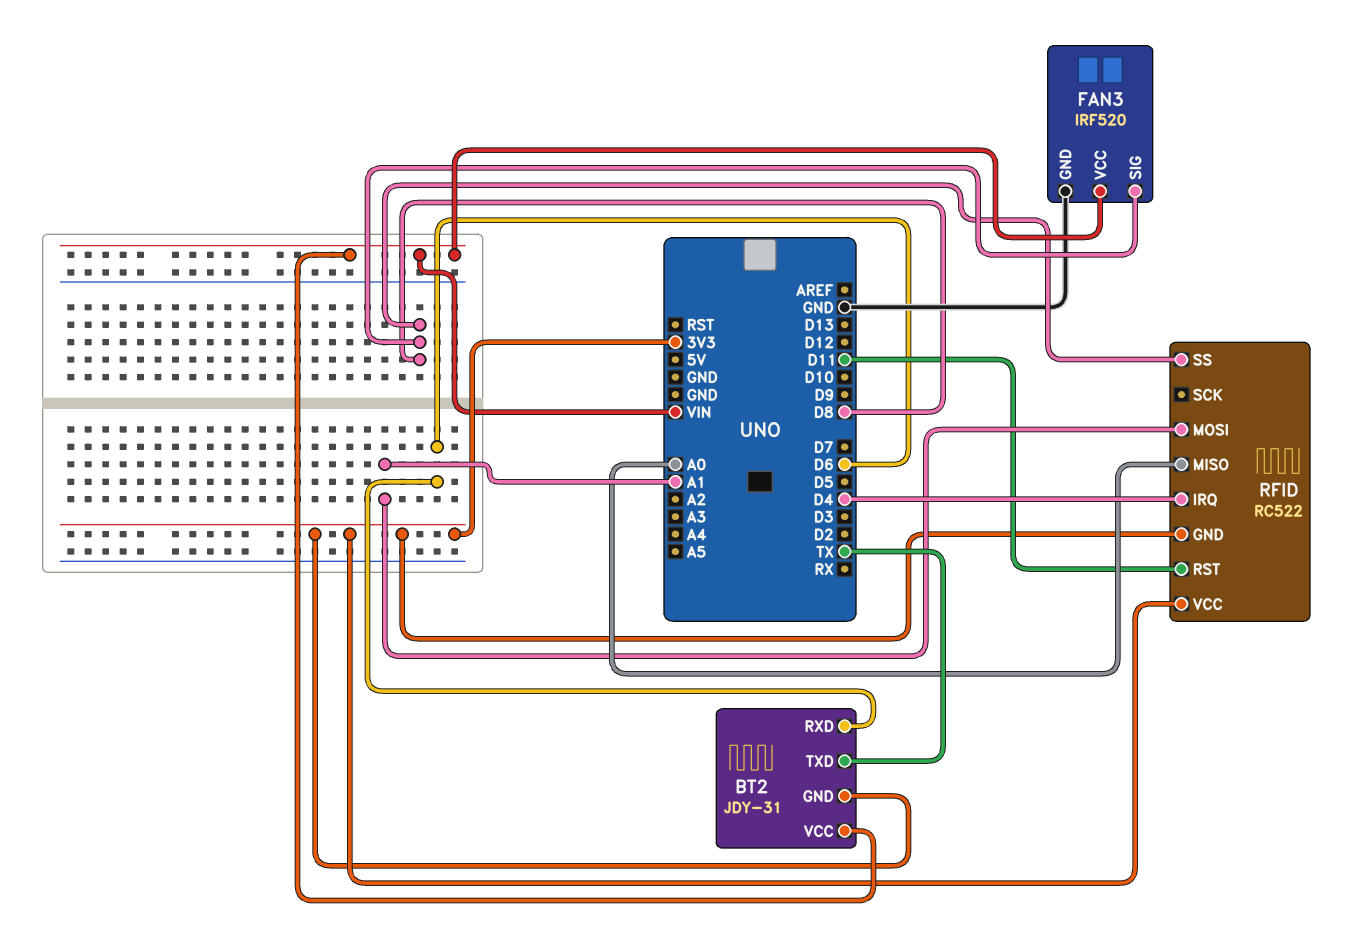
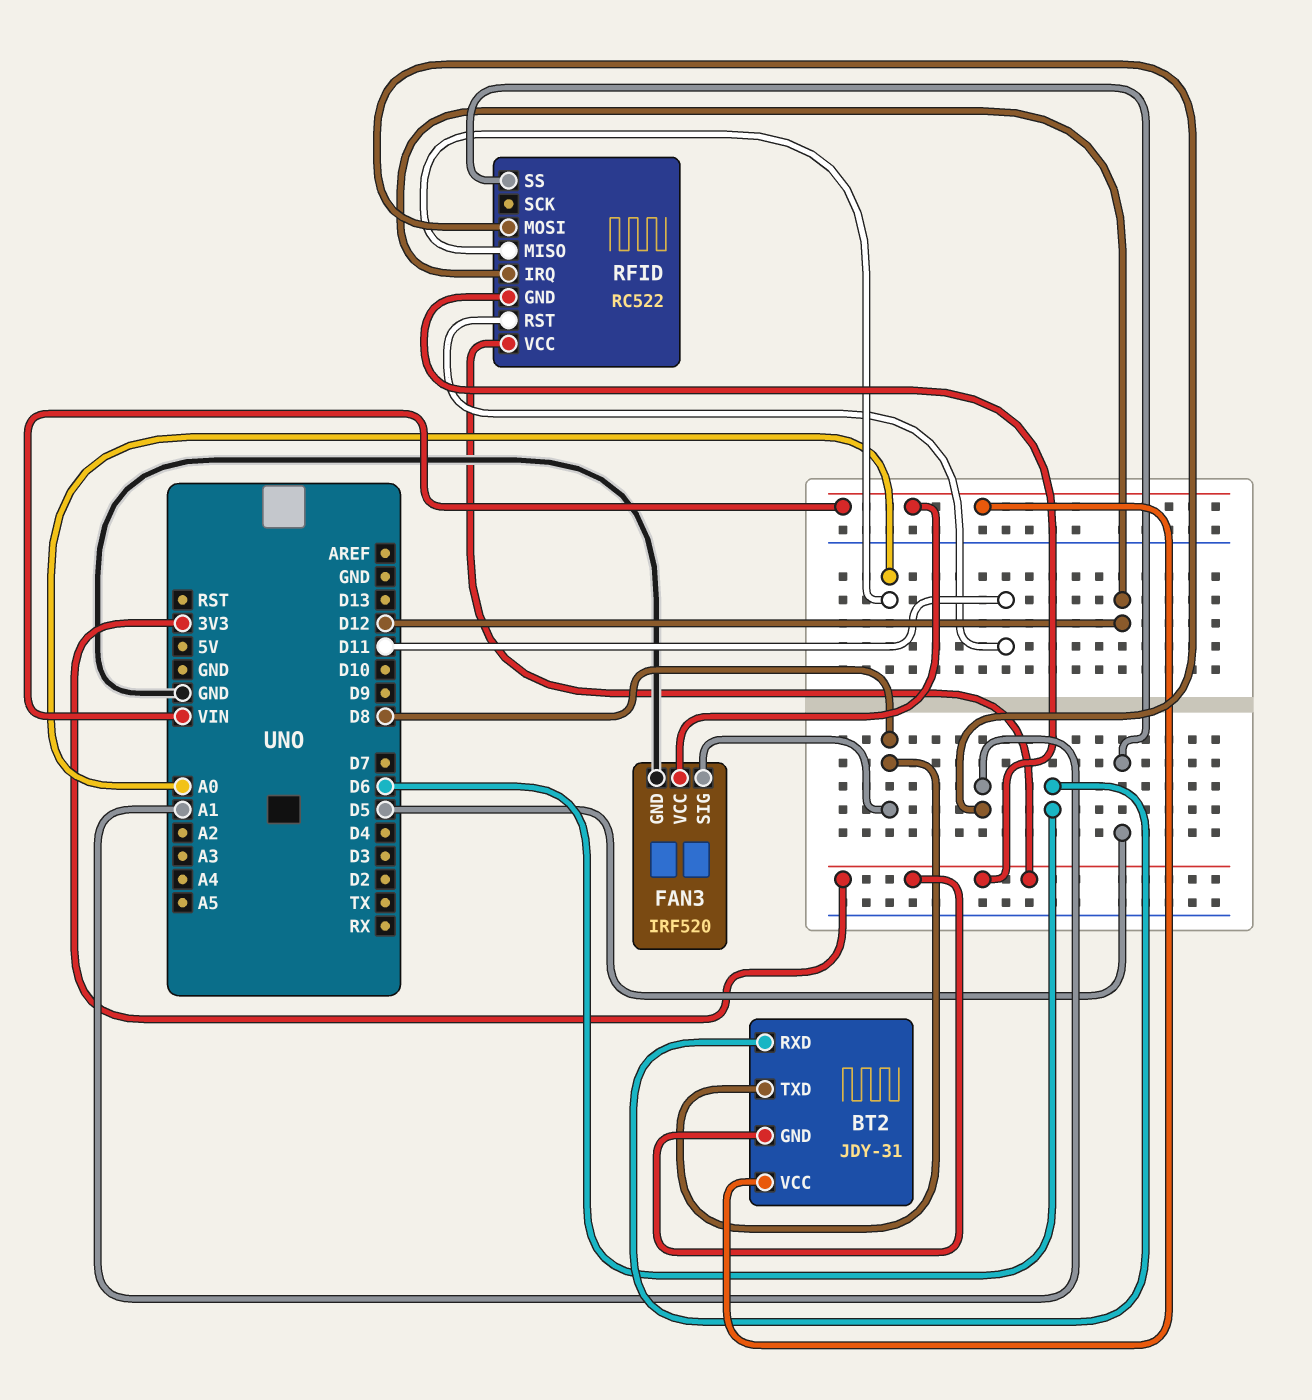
BT2 pin TXD: TX -> D8
RFID pin IRQ: D4 -> D12
RFID pin SS: D8 -> D5

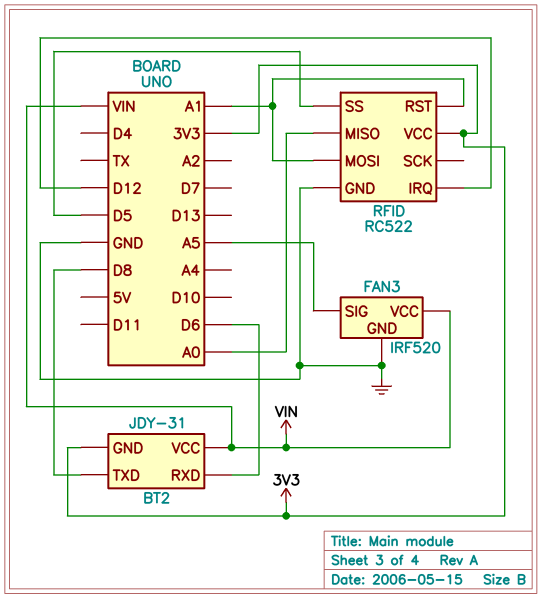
FAN3 pin SIG: D8 -> A5
RFID pin GND: 3V3 -> GND
RFID pin RST: D11 -> A1

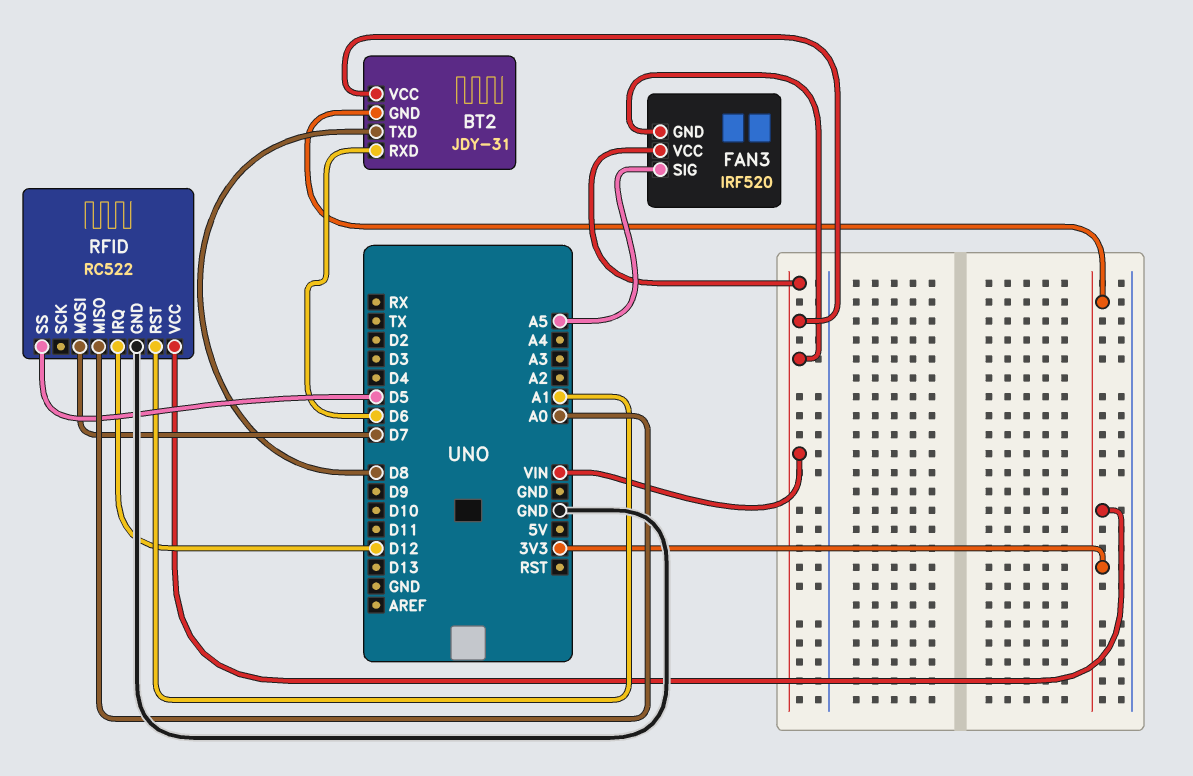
FAN3 pin GND: GND -> VIN
RFID pin MOSI: A1 -> D7

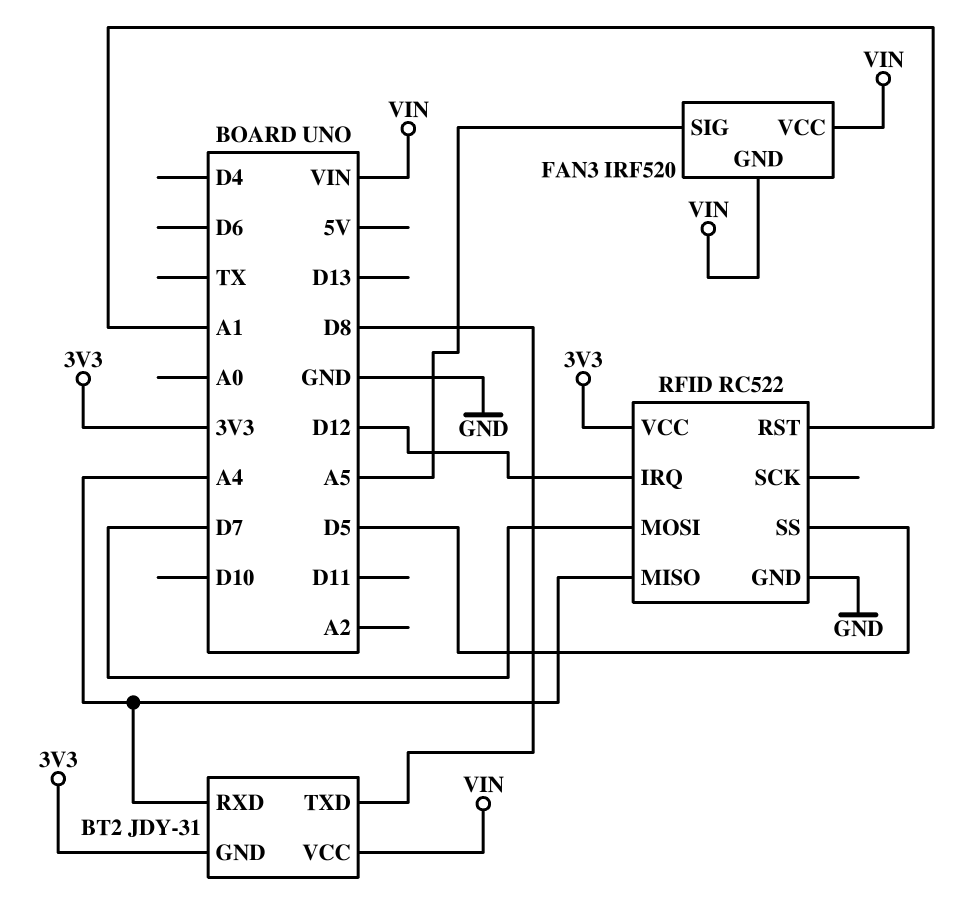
BT2 pin RXD: D6 -> A4
RFID pin MISO: A0 -> A4

